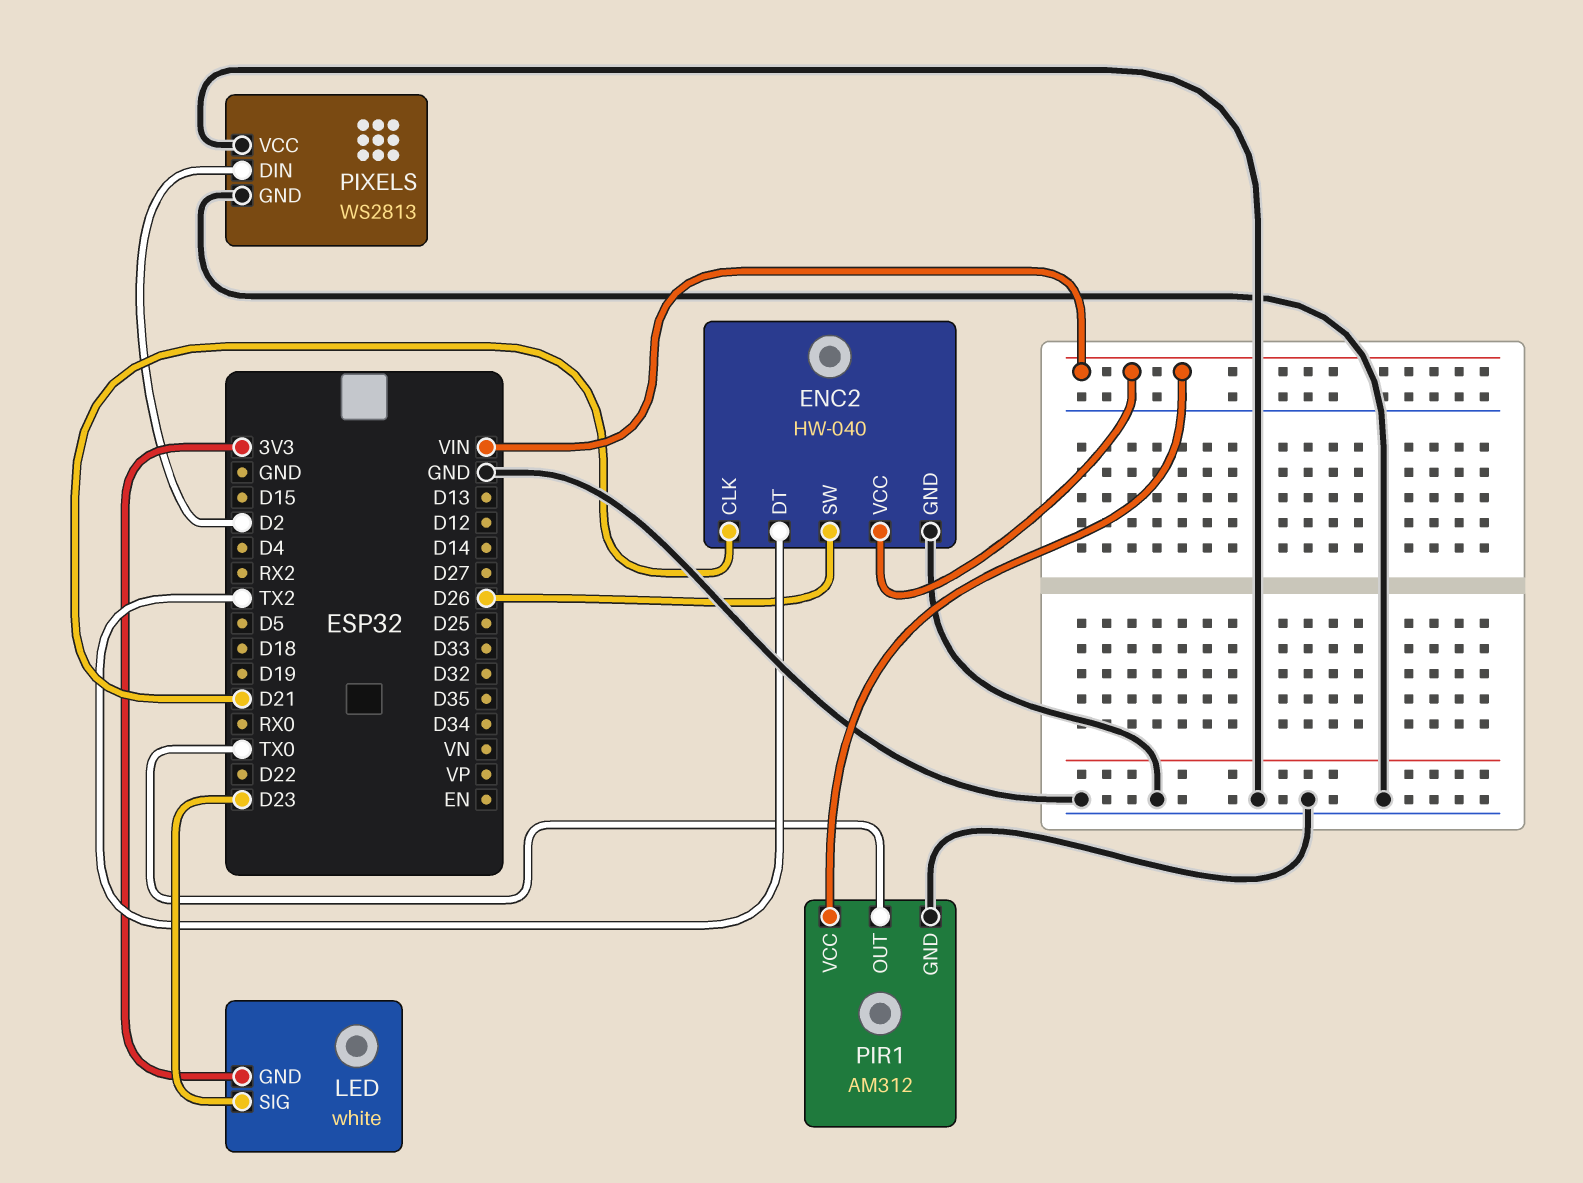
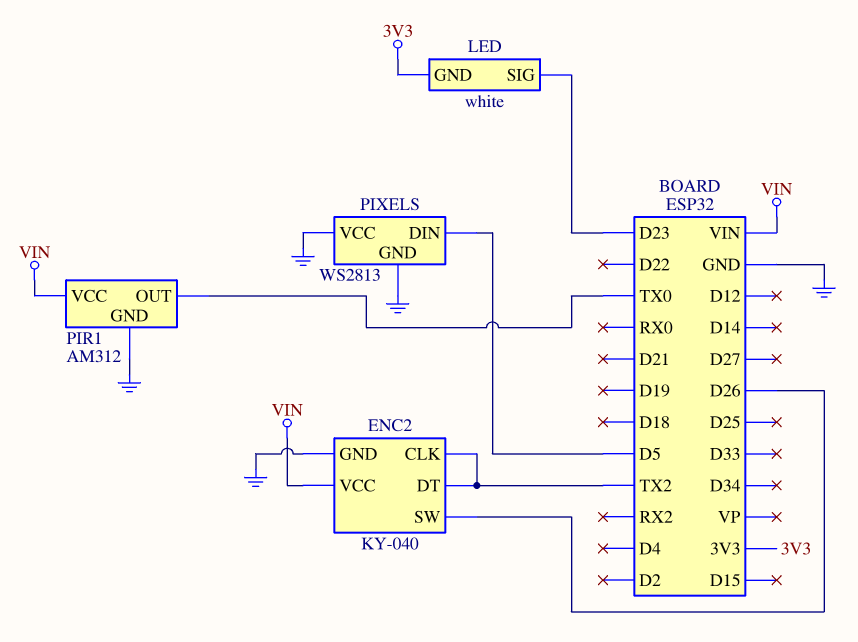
ENC2: HW-040 -> KY-040
ENC2 pin CLK: D21 -> TX2
PIXELS pin DIN: D2 -> D5

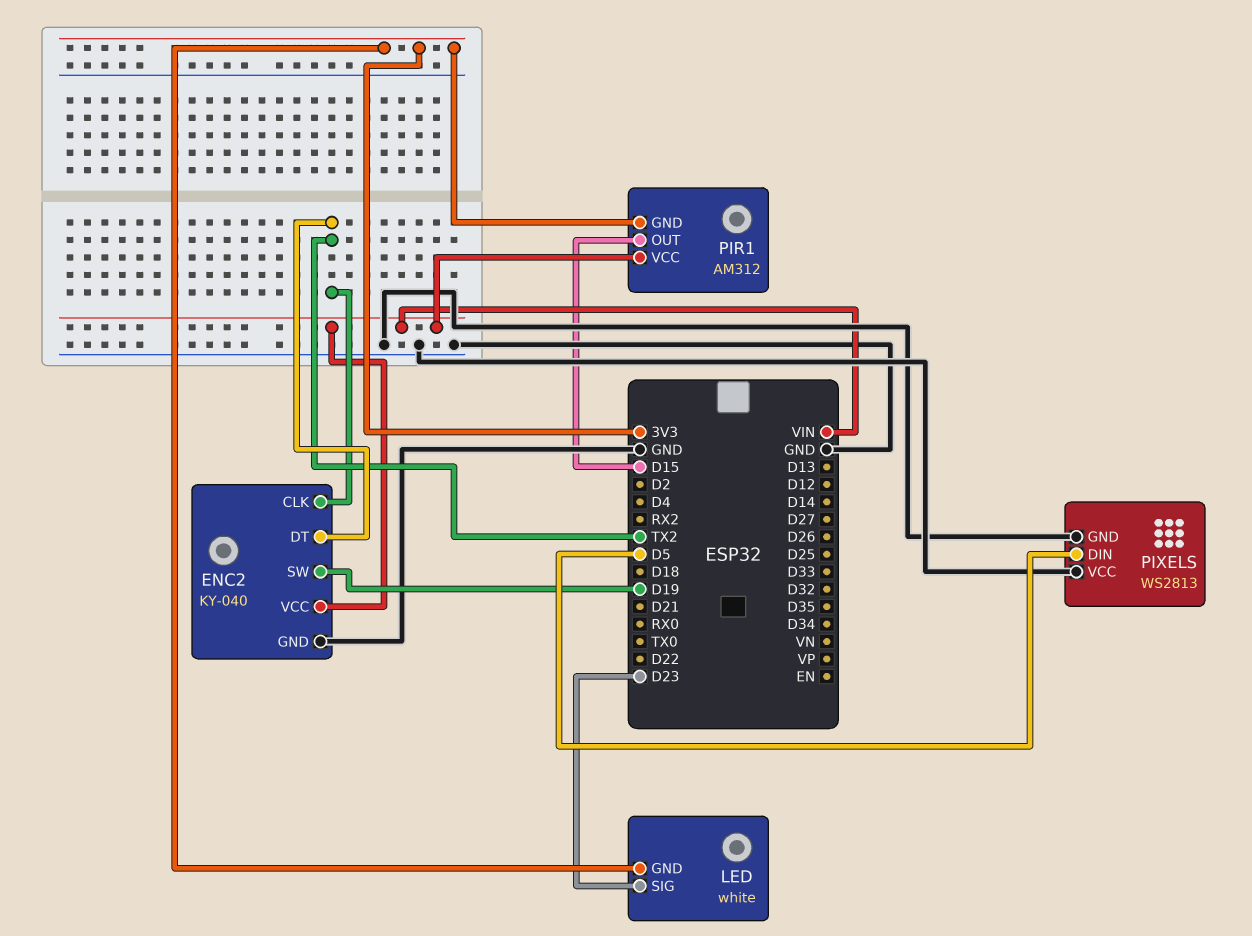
ENC2 pin SW: D26 -> D19
PIR1 pin GND: GND -> 3V3
PIR1 pin OUT: TX0 -> D15

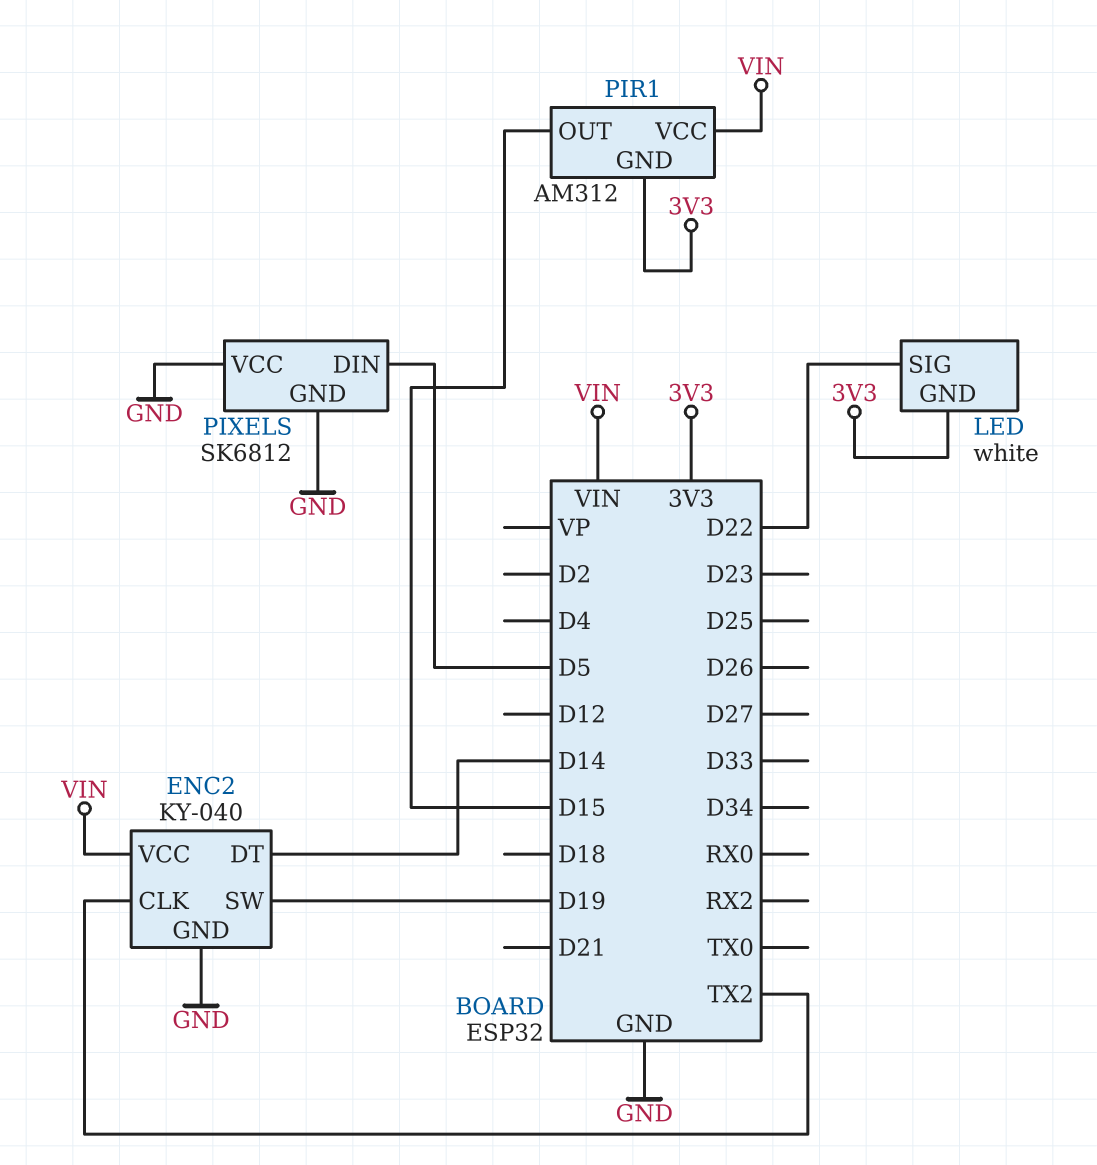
ENC2 pin DT: TX2 -> D14
LED pin SIG: D23 -> D22
PIXELS: WS2813 -> SK6812

